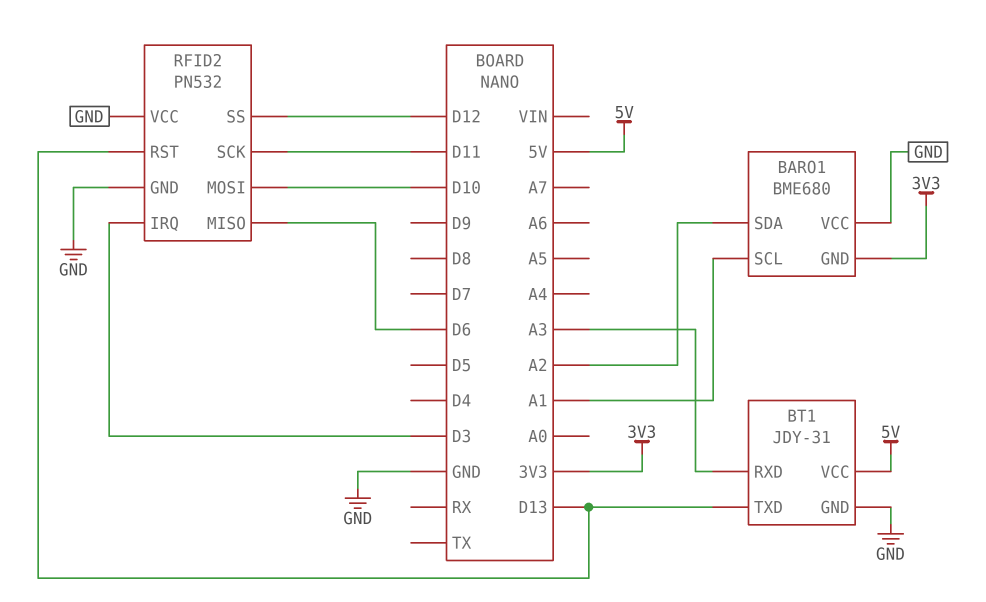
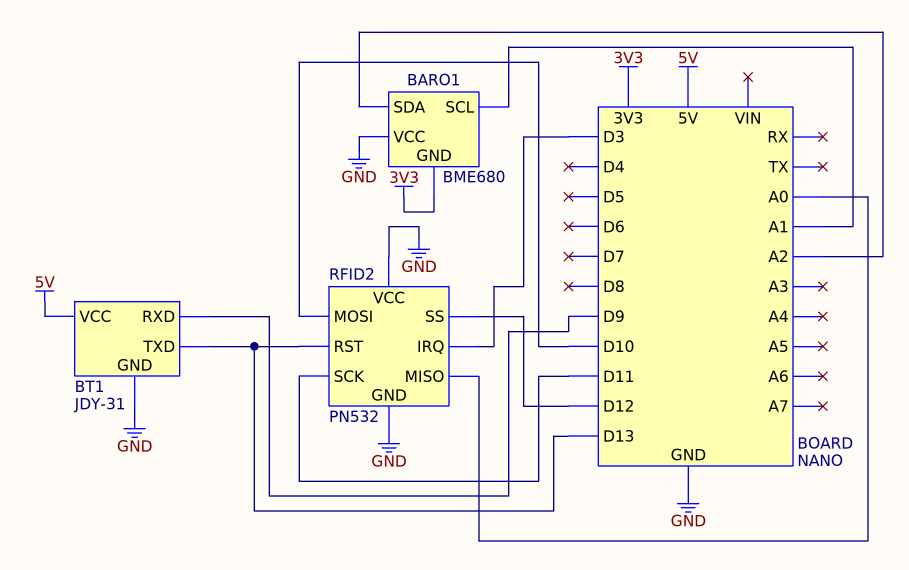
BT1 pin RXD: A3 -> D9
RFID2 pin MISO: D6 -> A0

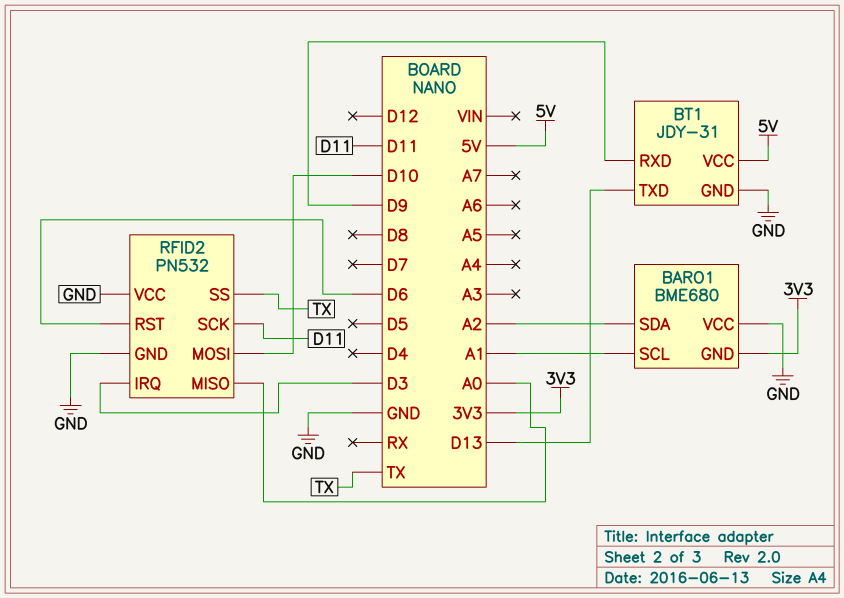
RFID2 pin RST: D13 -> D6
RFID2 pin SS: D12 -> TX

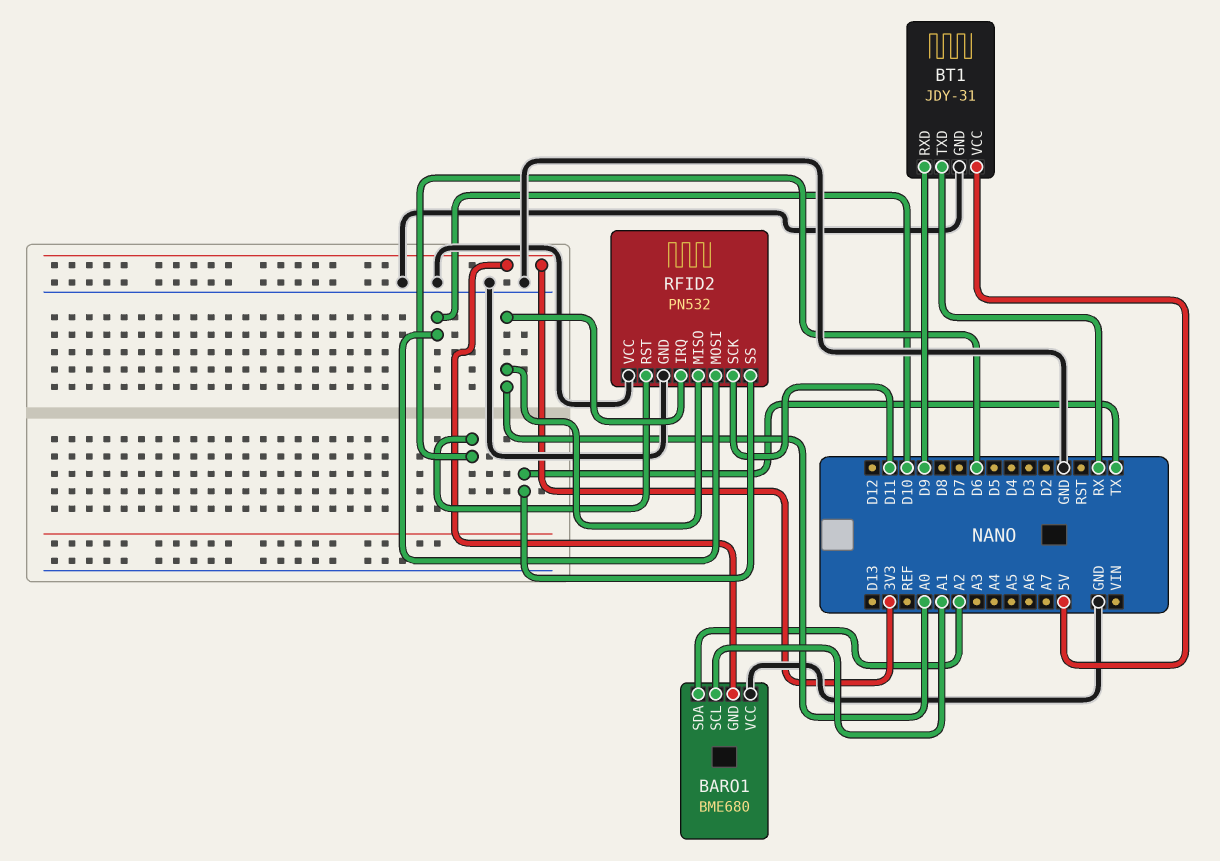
BT1 pin TXD: D13 -> RX
RFID2 pin IRQ: D3 -> A0

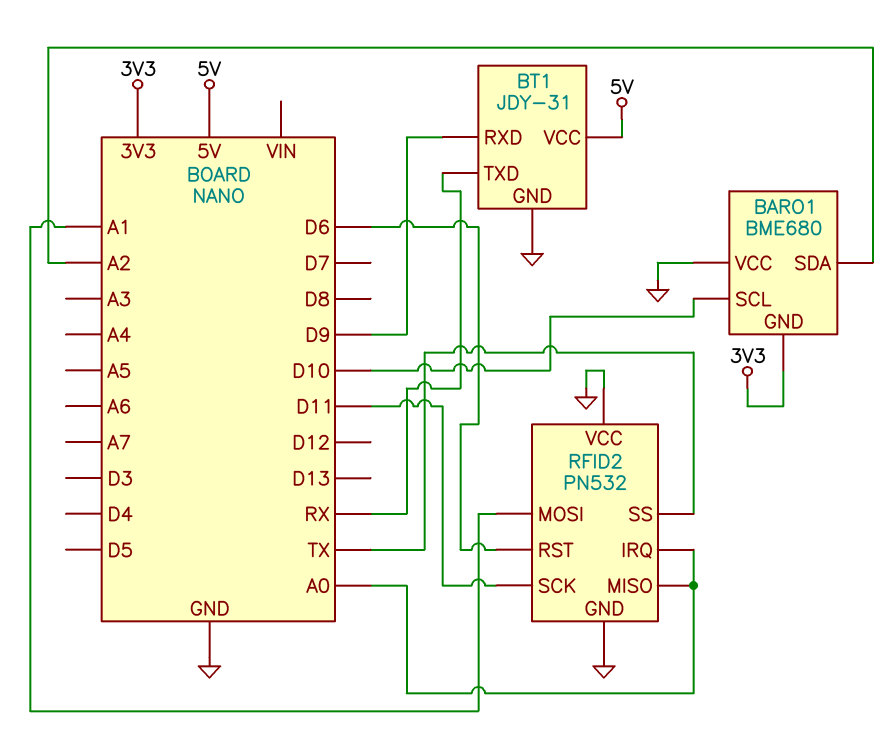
BARO1 pin SCL: A1 -> D10
RFID2 pin MOSI: D10 -> A1

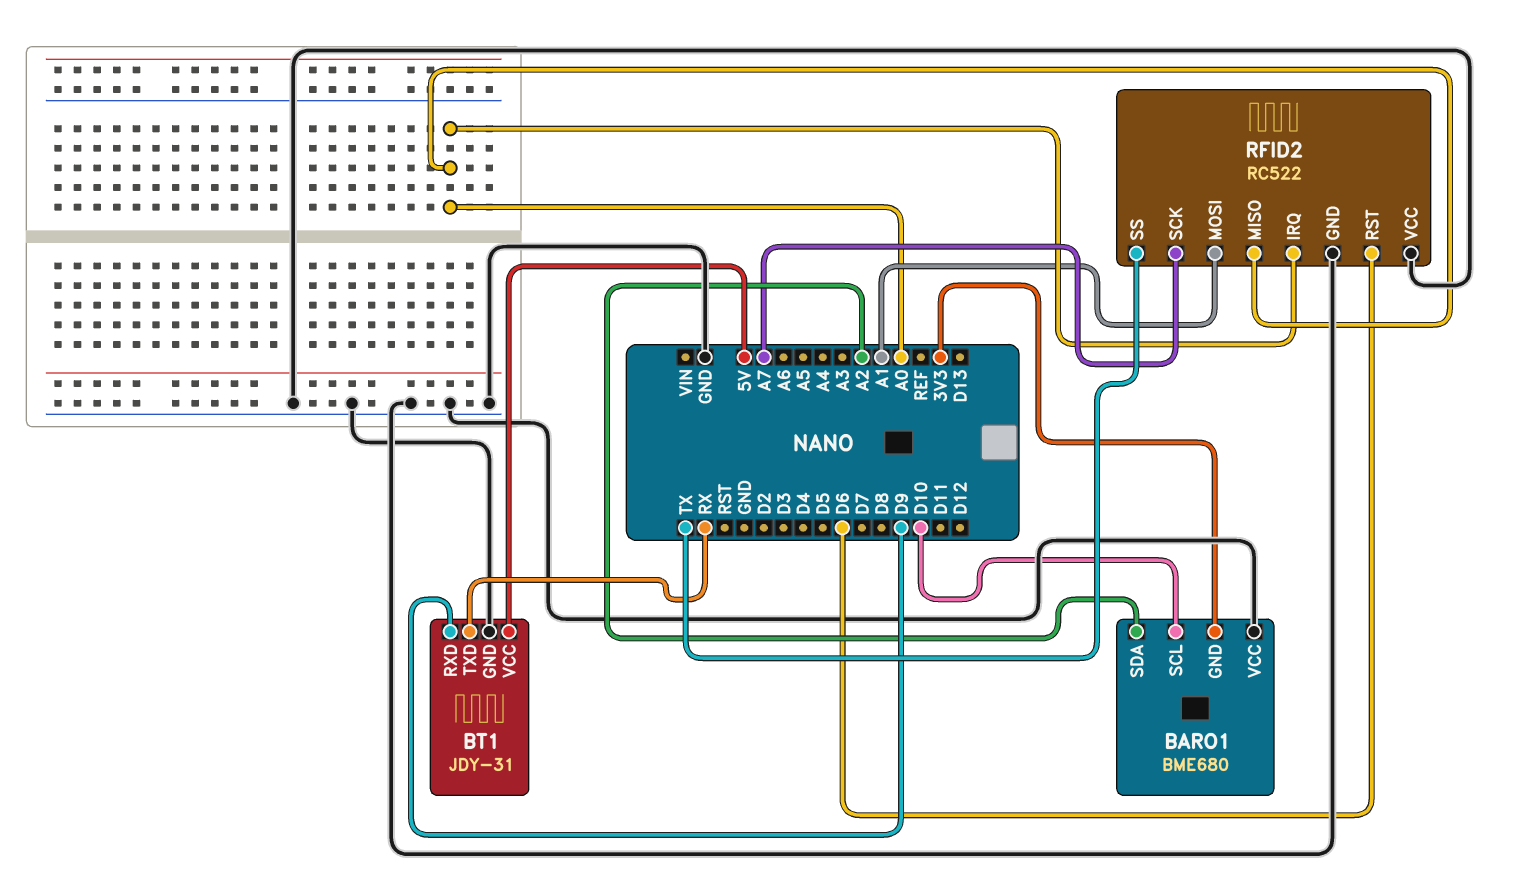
RFID2: PN532 -> RC522
RFID2 pin SCK: D11 -> A7

